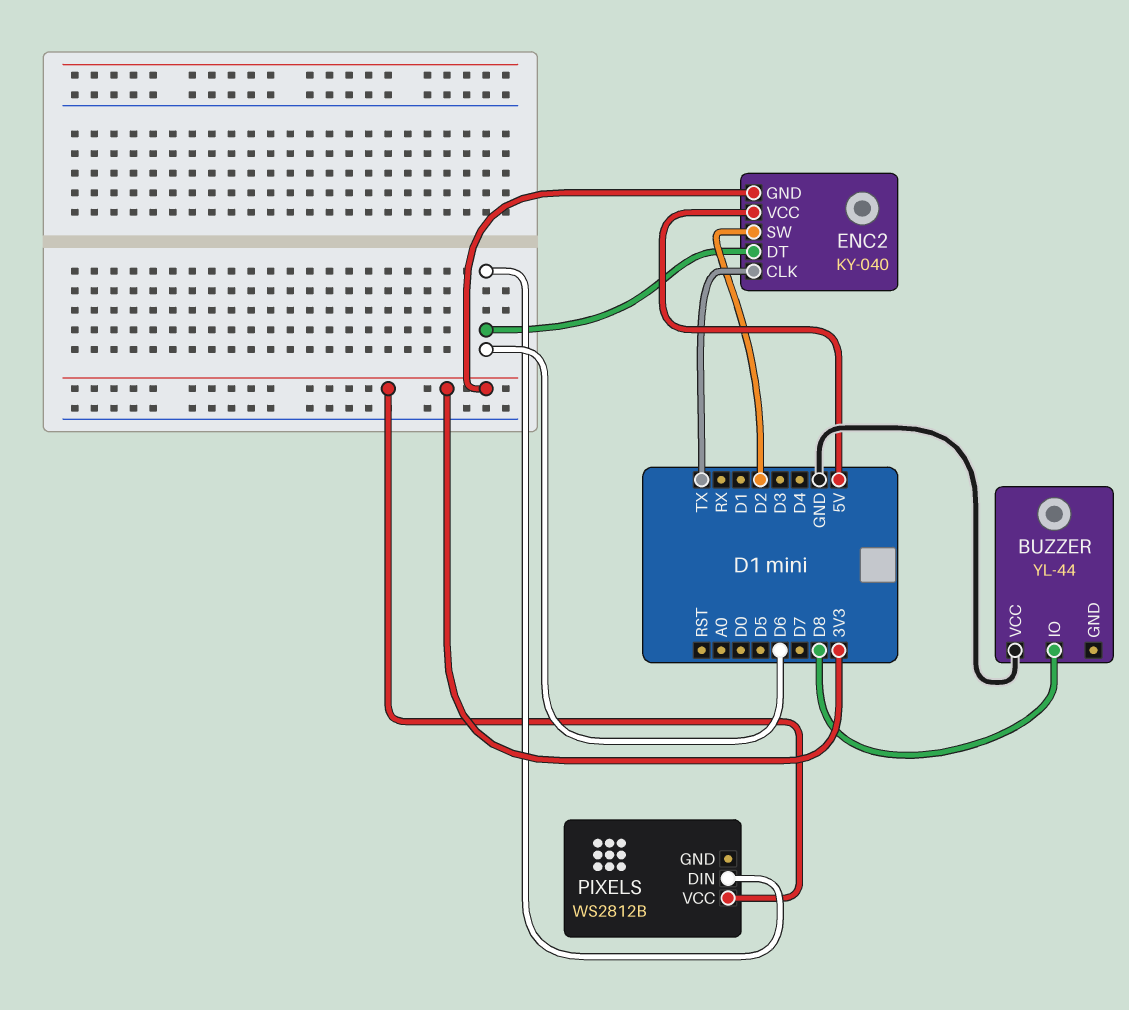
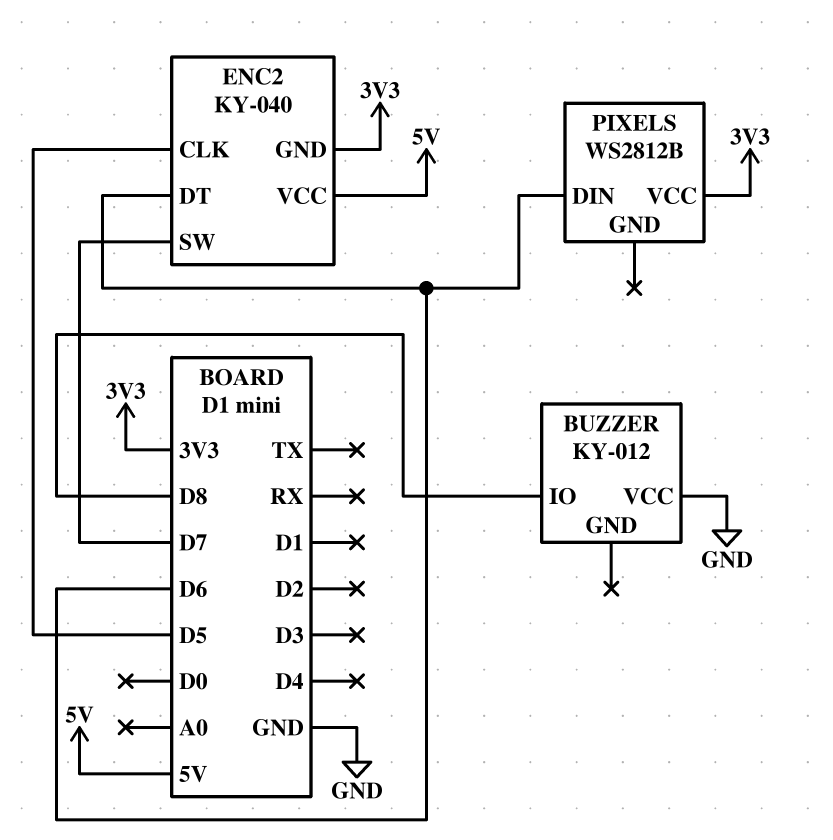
BUZZER: YL-44 -> KY-012
ENC2 pin CLK: TX -> D5
ENC2 pin SW: D2 -> D7

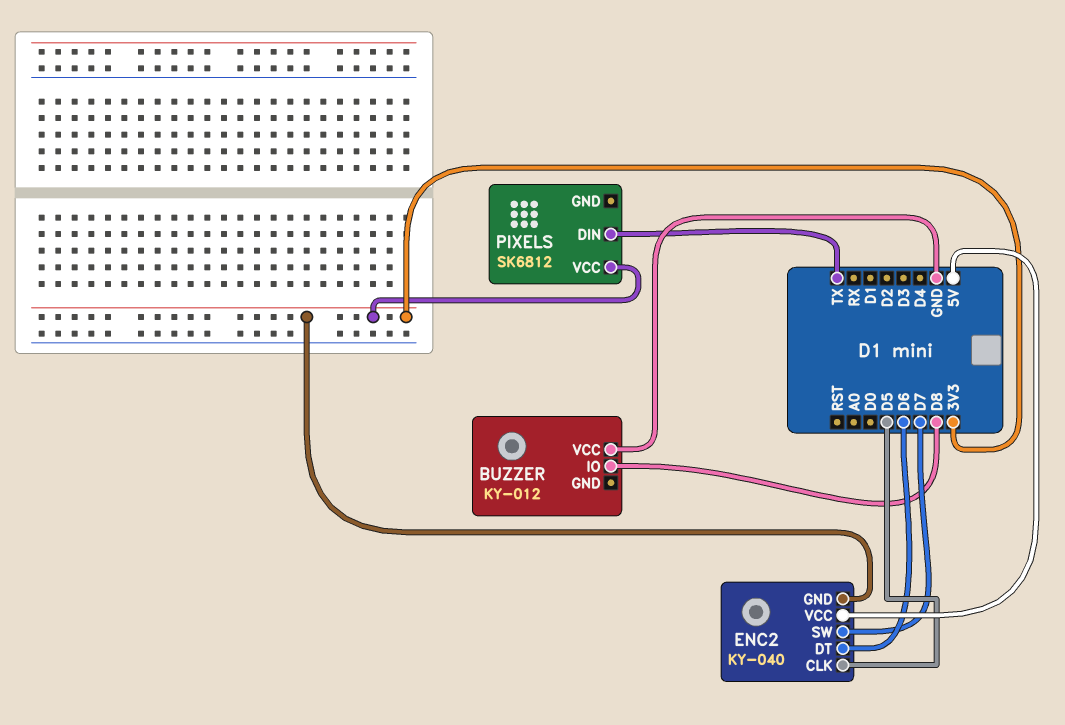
PIXELS: WS2812B -> SK6812
PIXELS pin DIN: D6 -> TX

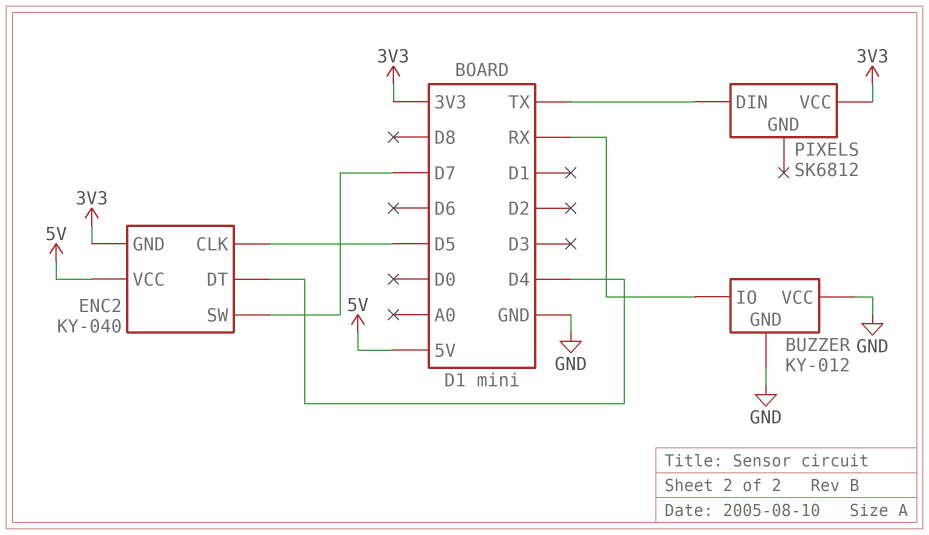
BUZZER pin GND: none -> GND
BUZZER pin IO: D8 -> RX
ENC2 pin DT: D6 -> D4

